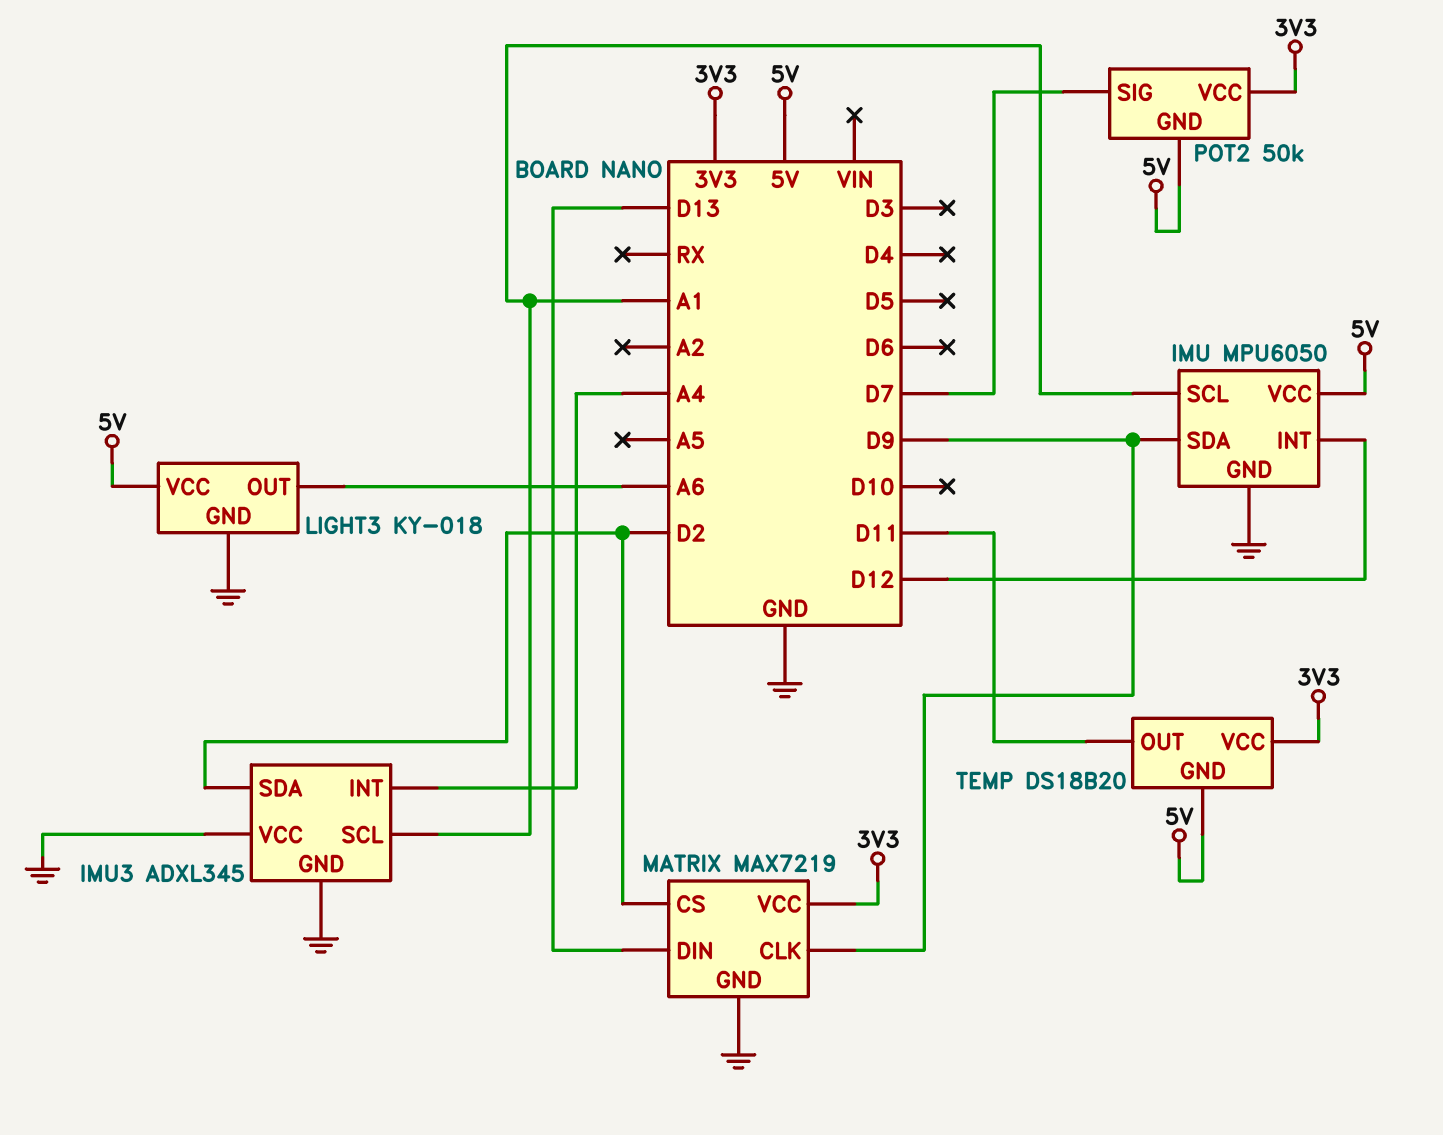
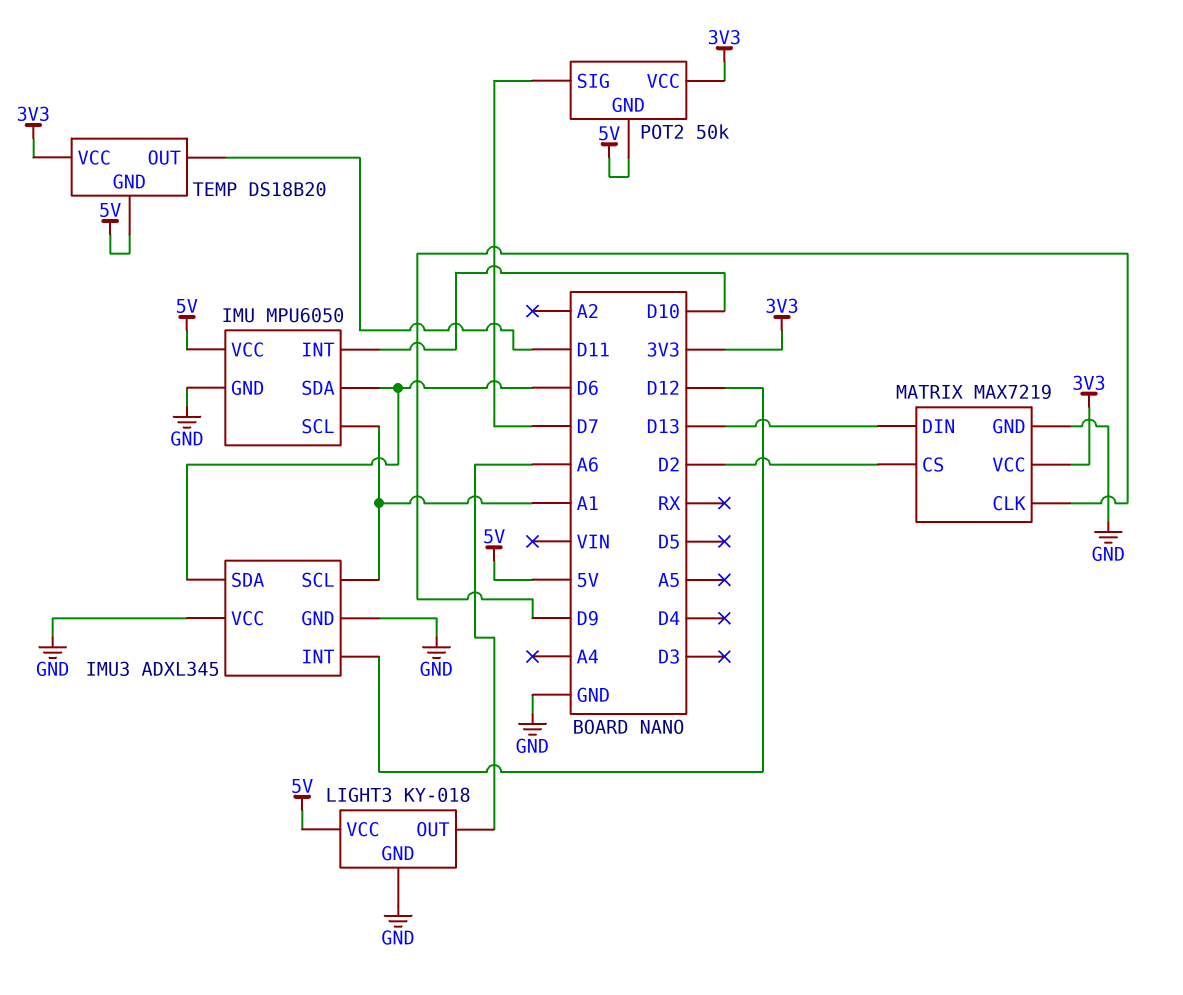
IMU pin INT: D12 -> D10
IMU pin SDA: D9 -> D6
IMU3 pin INT: A4 -> D12
IMU3 pin SDA: D2 -> D6

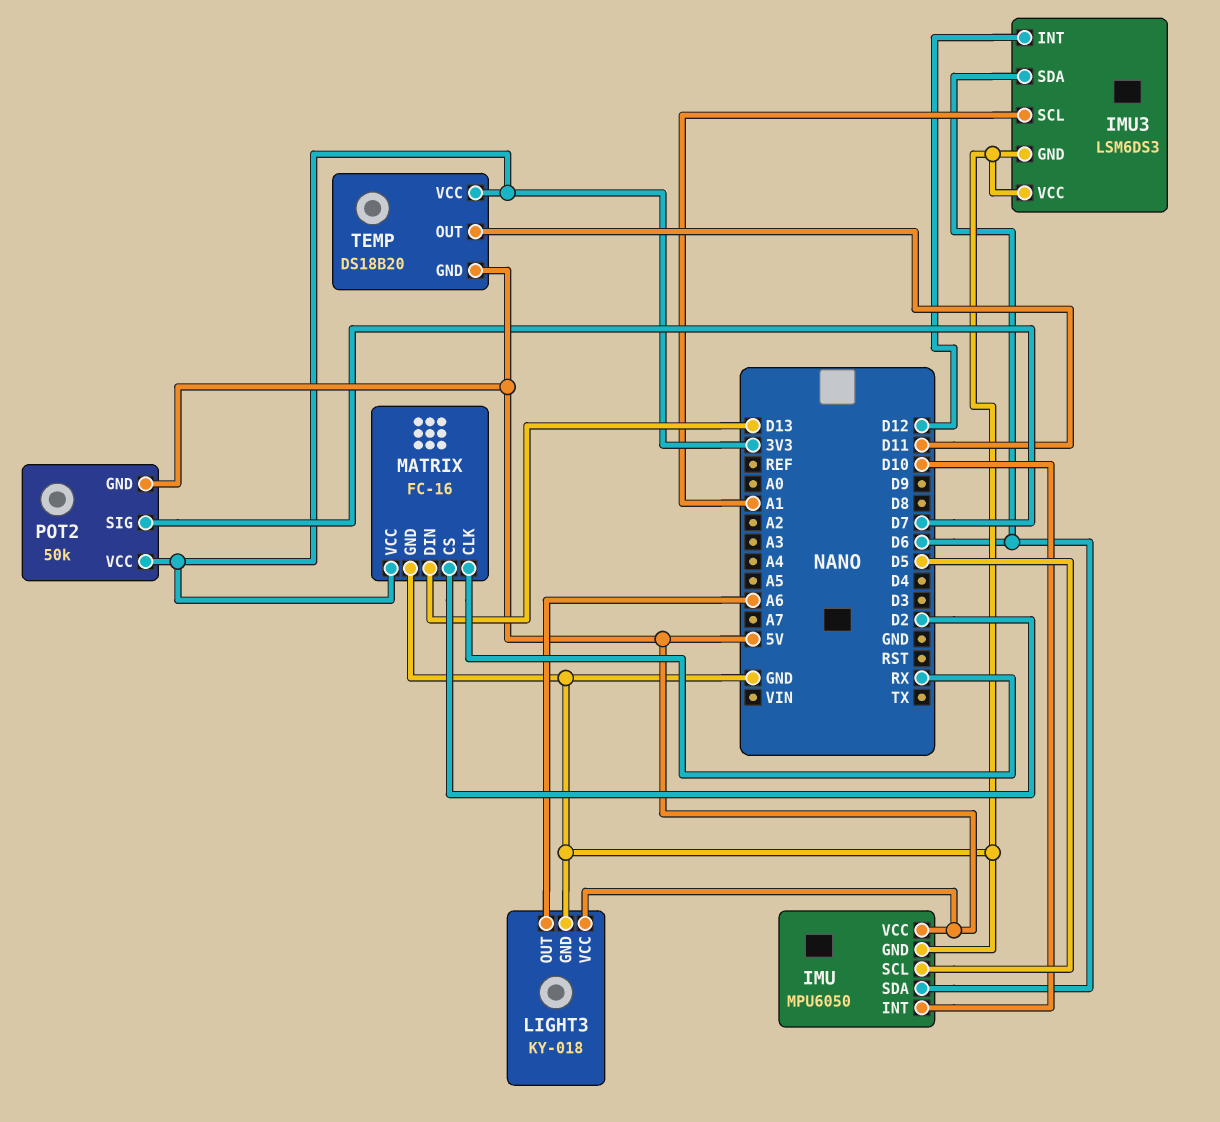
IMU pin SCL: A1 -> D5
IMU3: ADXL345 -> LSM6DS3
MATRIX: MAX7219 -> FC-16
MATRIX pin CLK: D9 -> RX

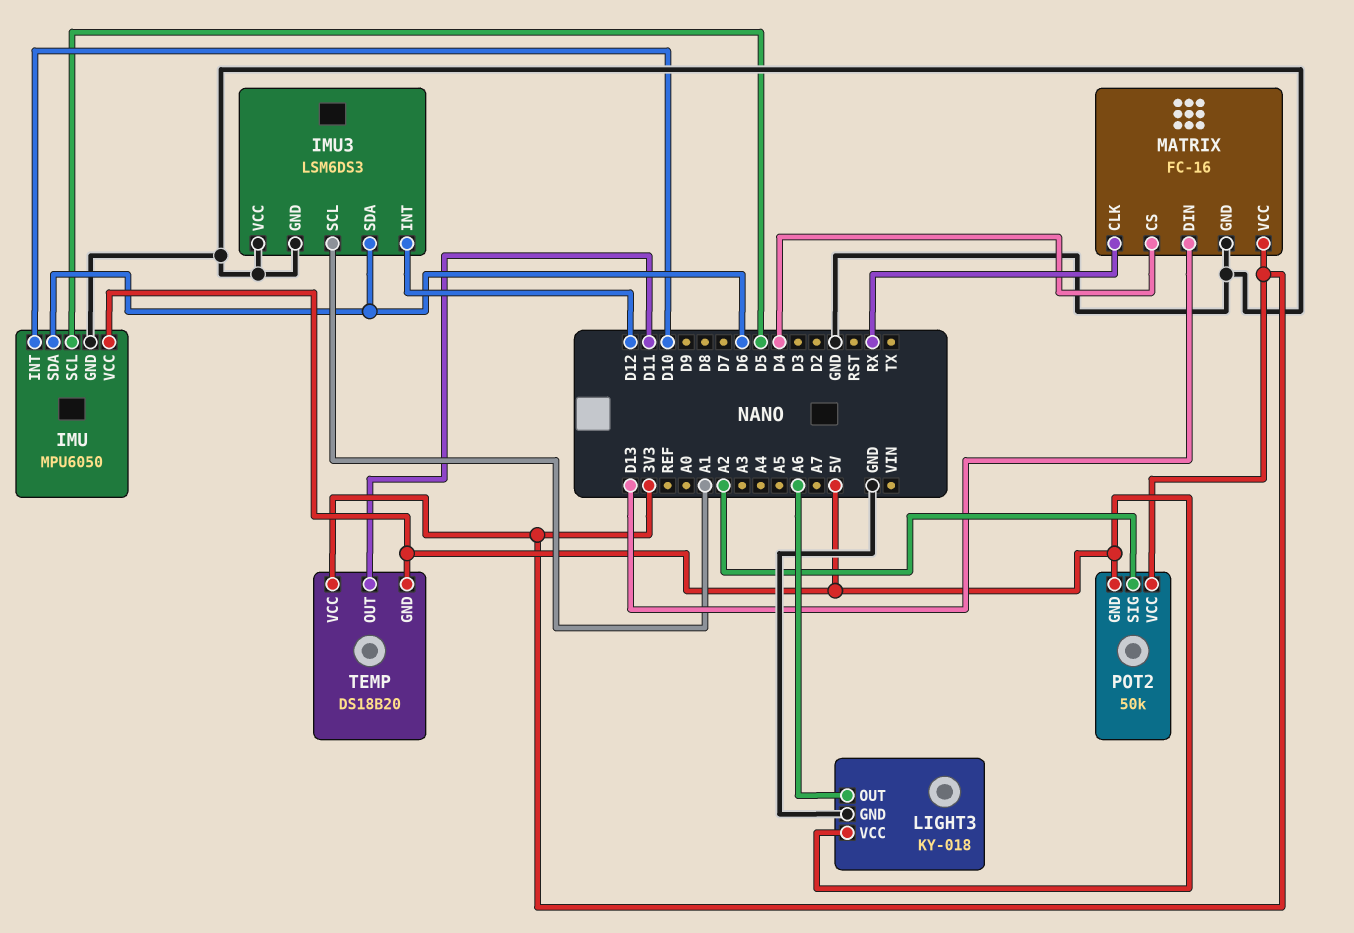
MATRIX pin CS: D2 -> D4
POT2 pin SIG: D7 -> A2

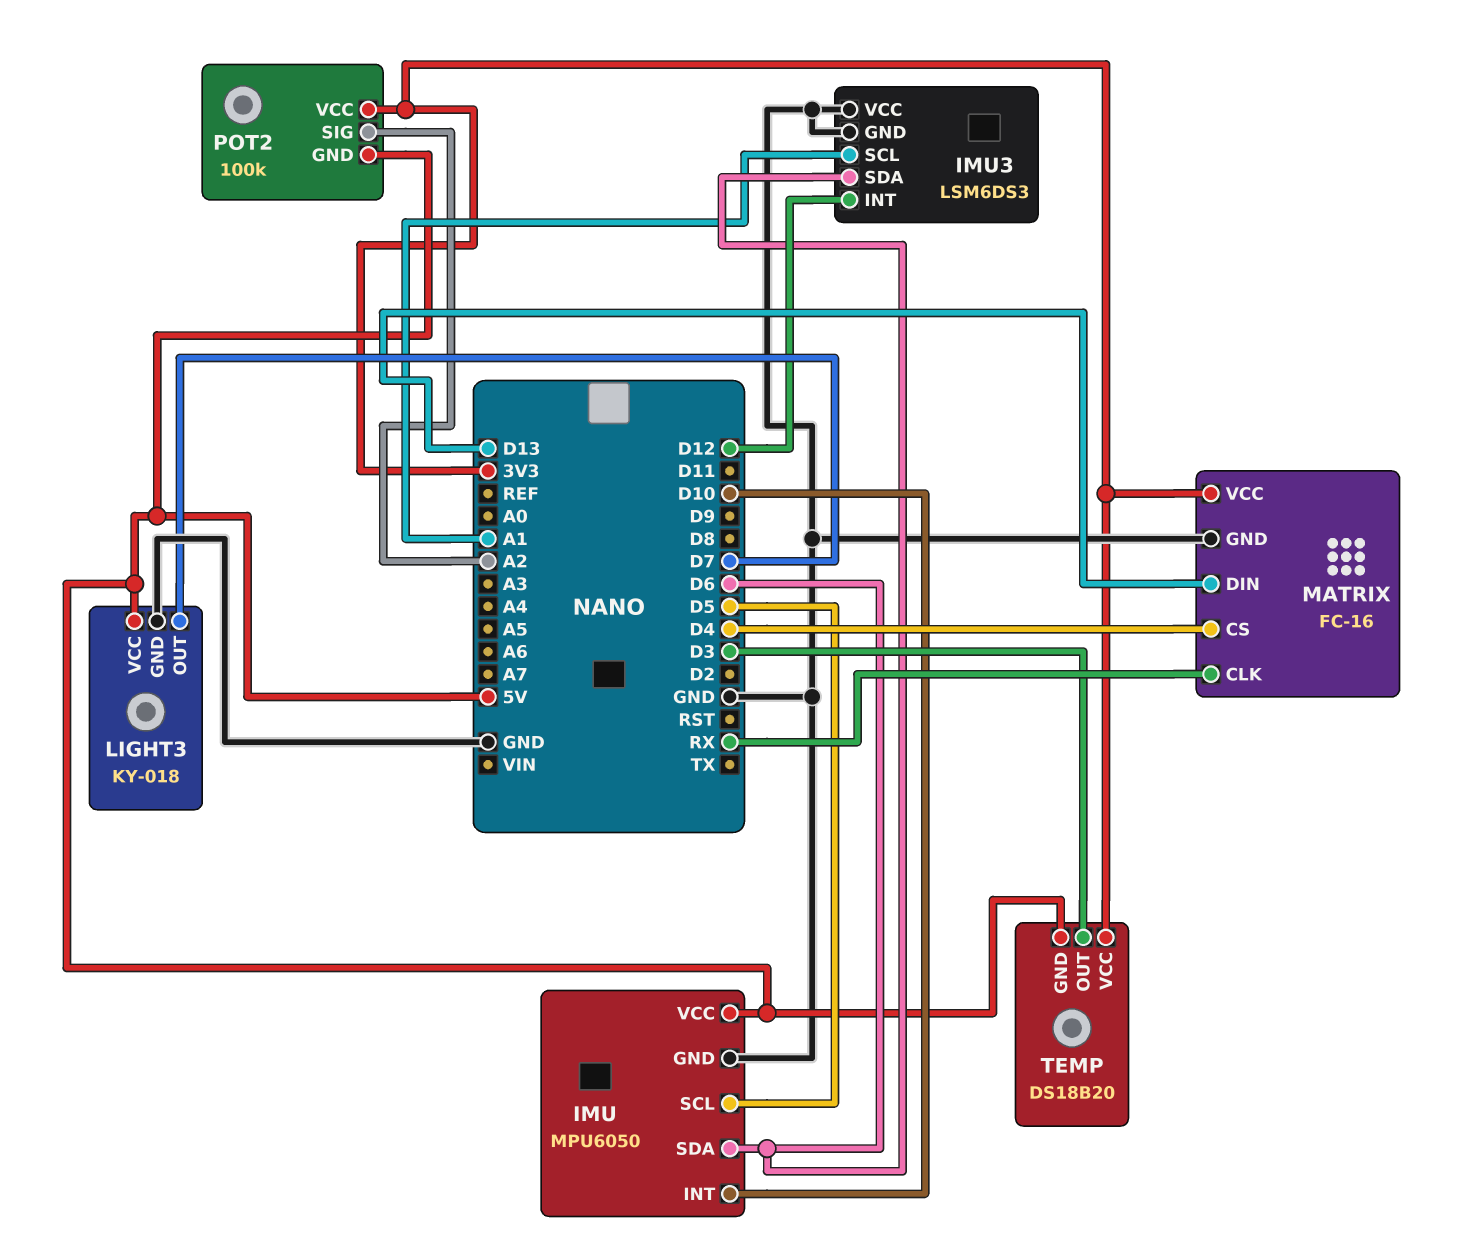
LIGHT3 pin OUT: A6 -> D7
POT2: 50k -> 100k
TEMP pin OUT: D11 -> D3

